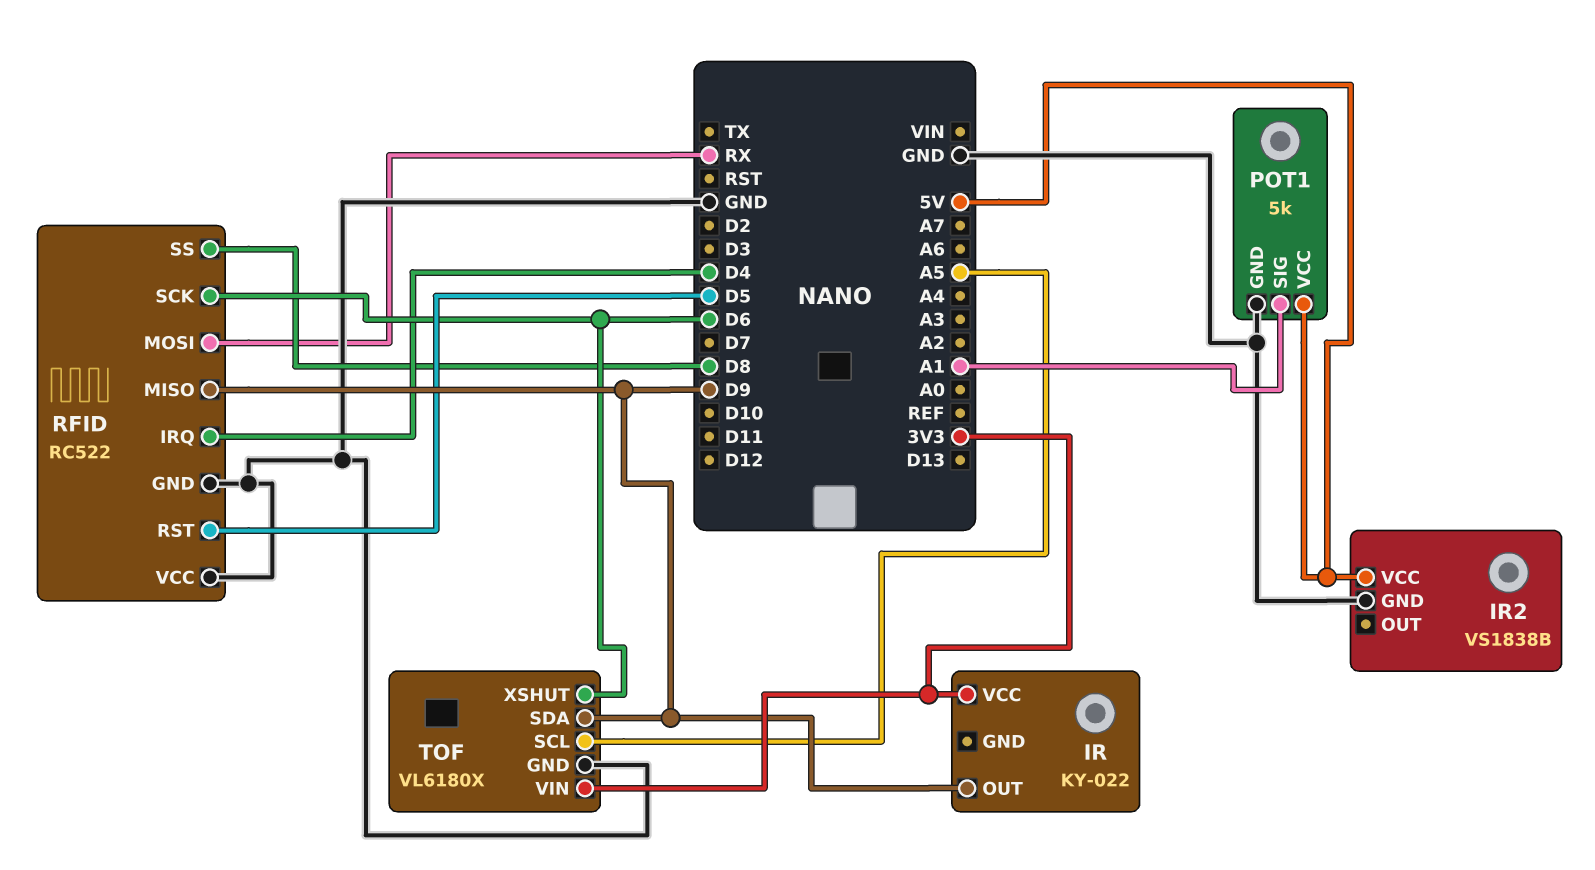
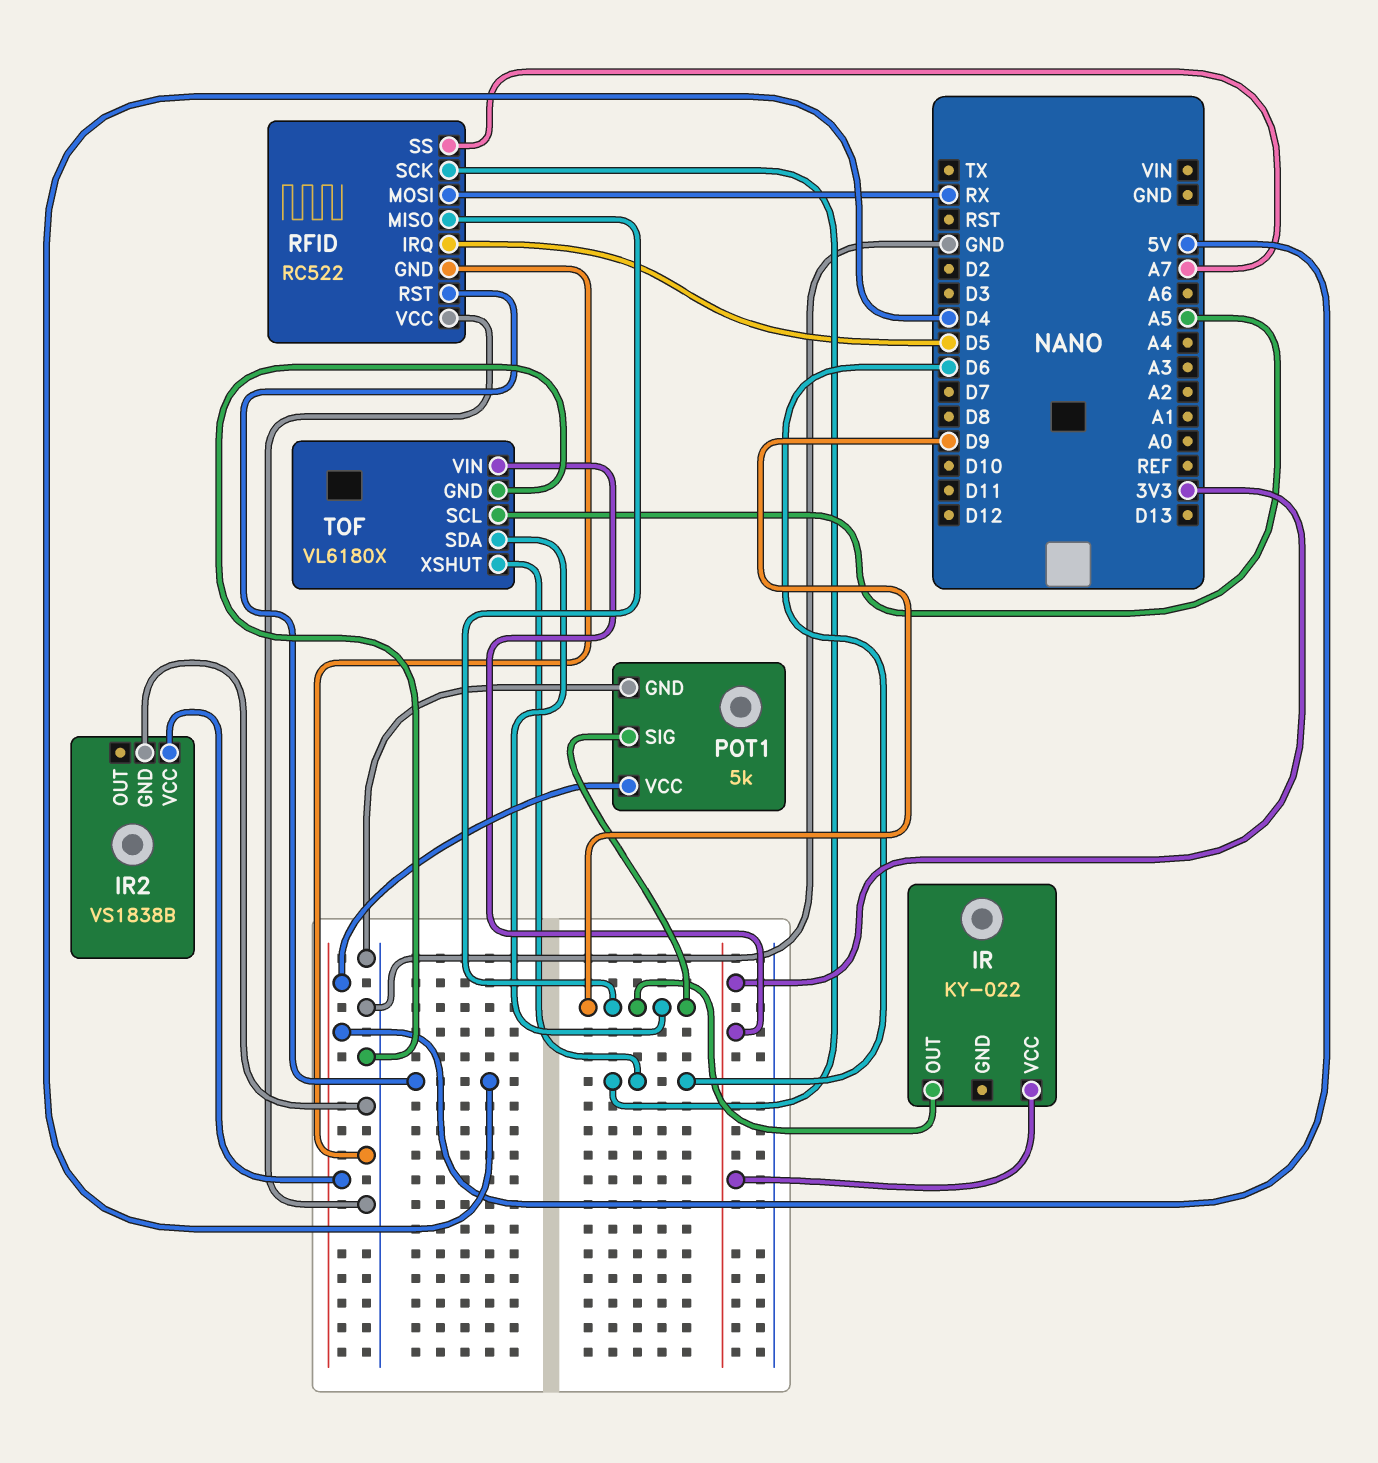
POT1 pin SIG: A1 -> D9
RFID pin IRQ: D4 -> D5
RFID pin RST: D5 -> D4
RFID pin SS: D8 -> A7

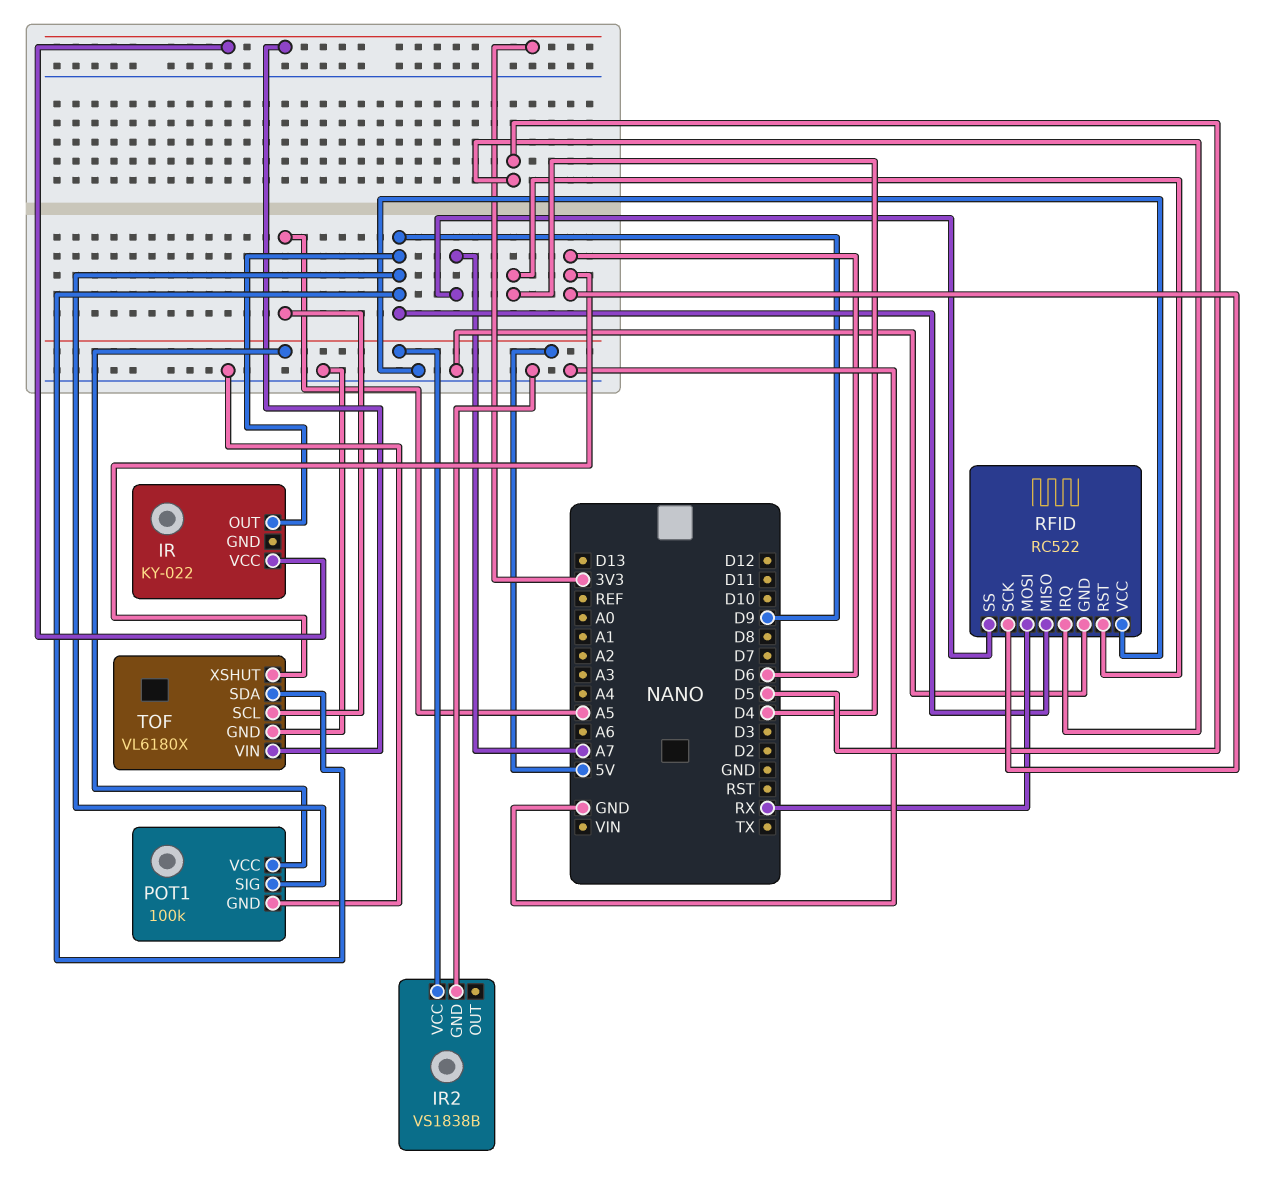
POT1: 5k -> 100k

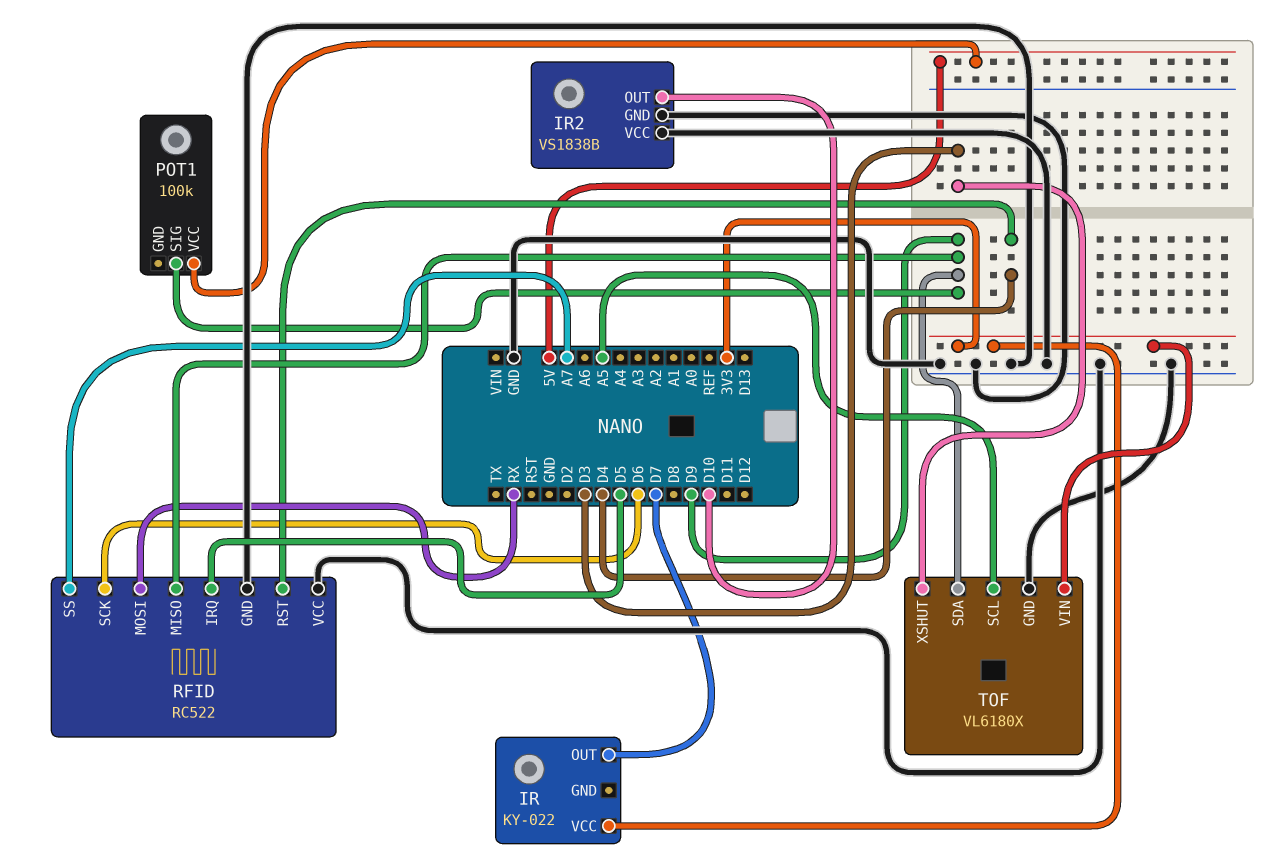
IR pin OUT: D9 -> D7
IR2 pin OUT: none -> D10
IR2 pin VCC: 5V -> GND
POT1 pin GND: GND -> none
TOF pin XSHUT: D6 -> D3

